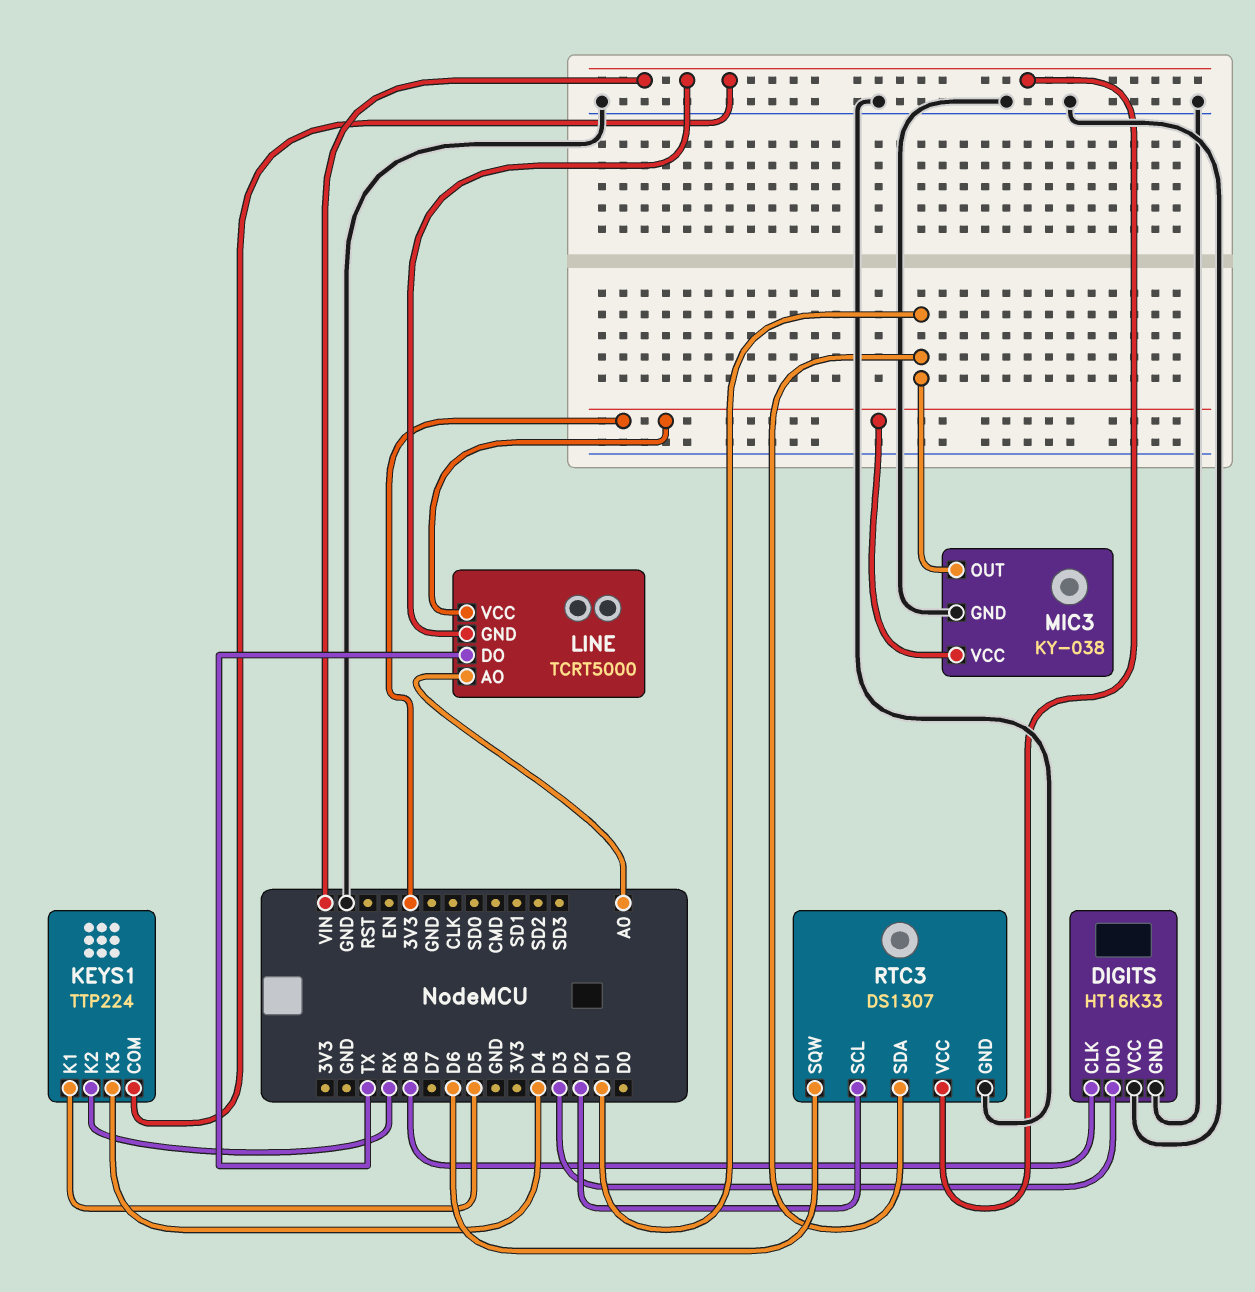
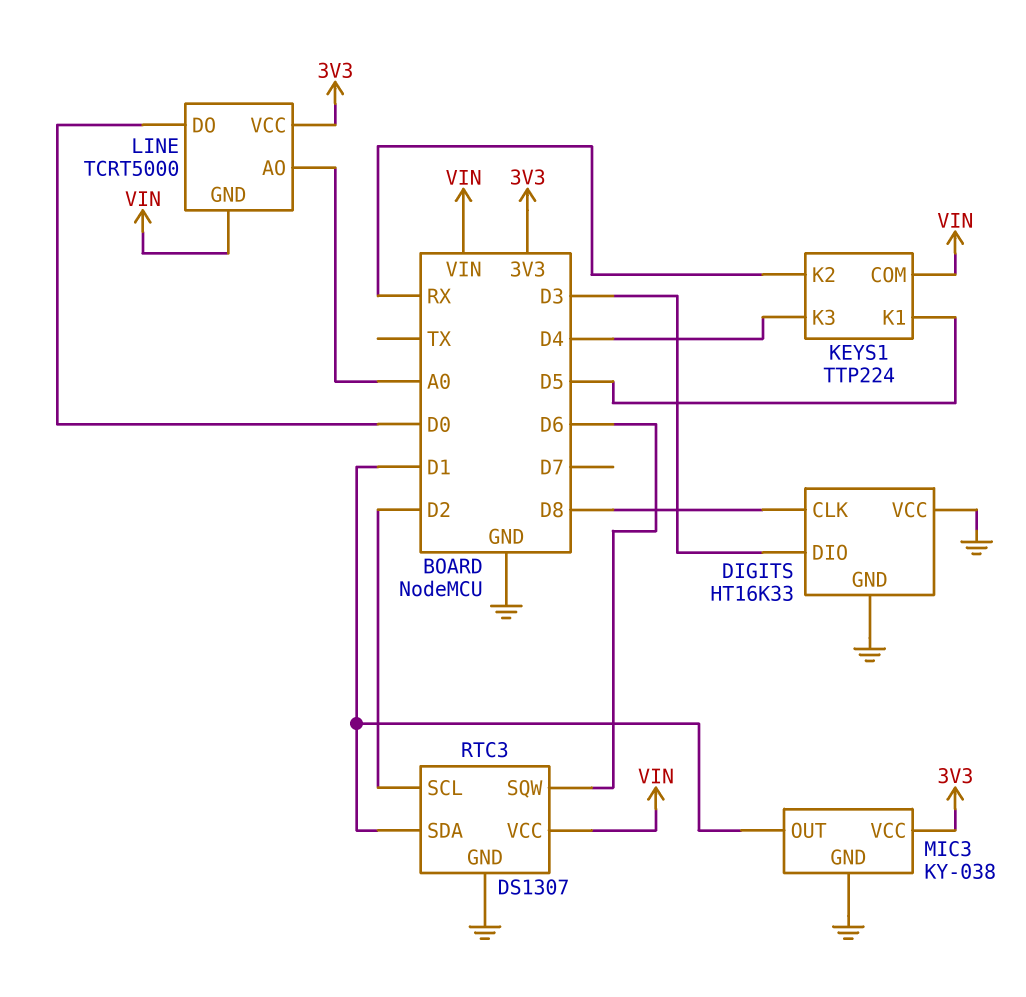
LINE pin DO: TX -> D0

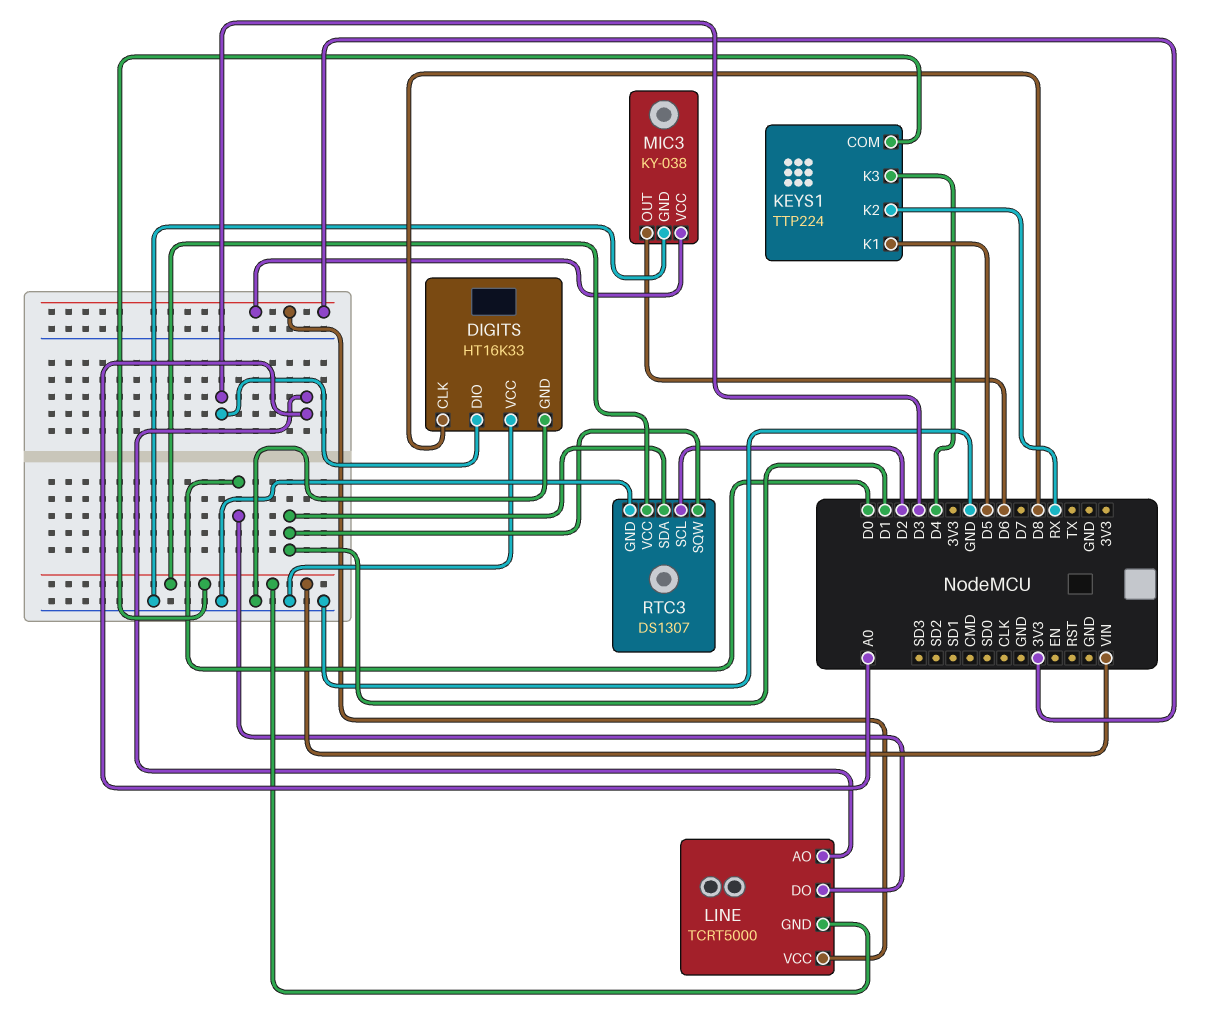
MIC3 pin OUT: D1 -> D6
RTC3 pin SQW: D6 -> D1

